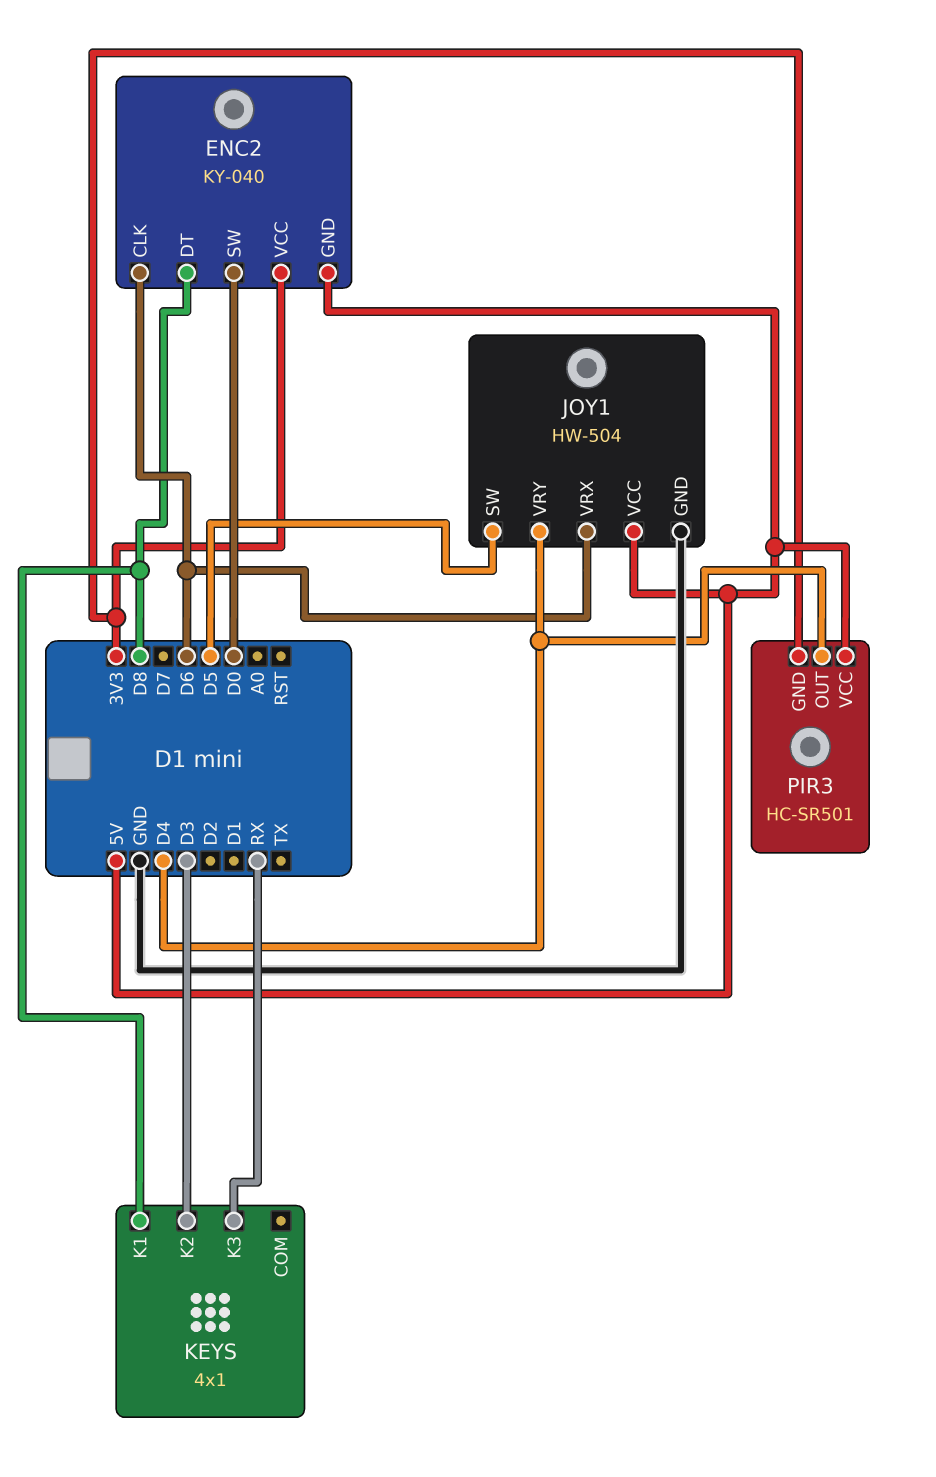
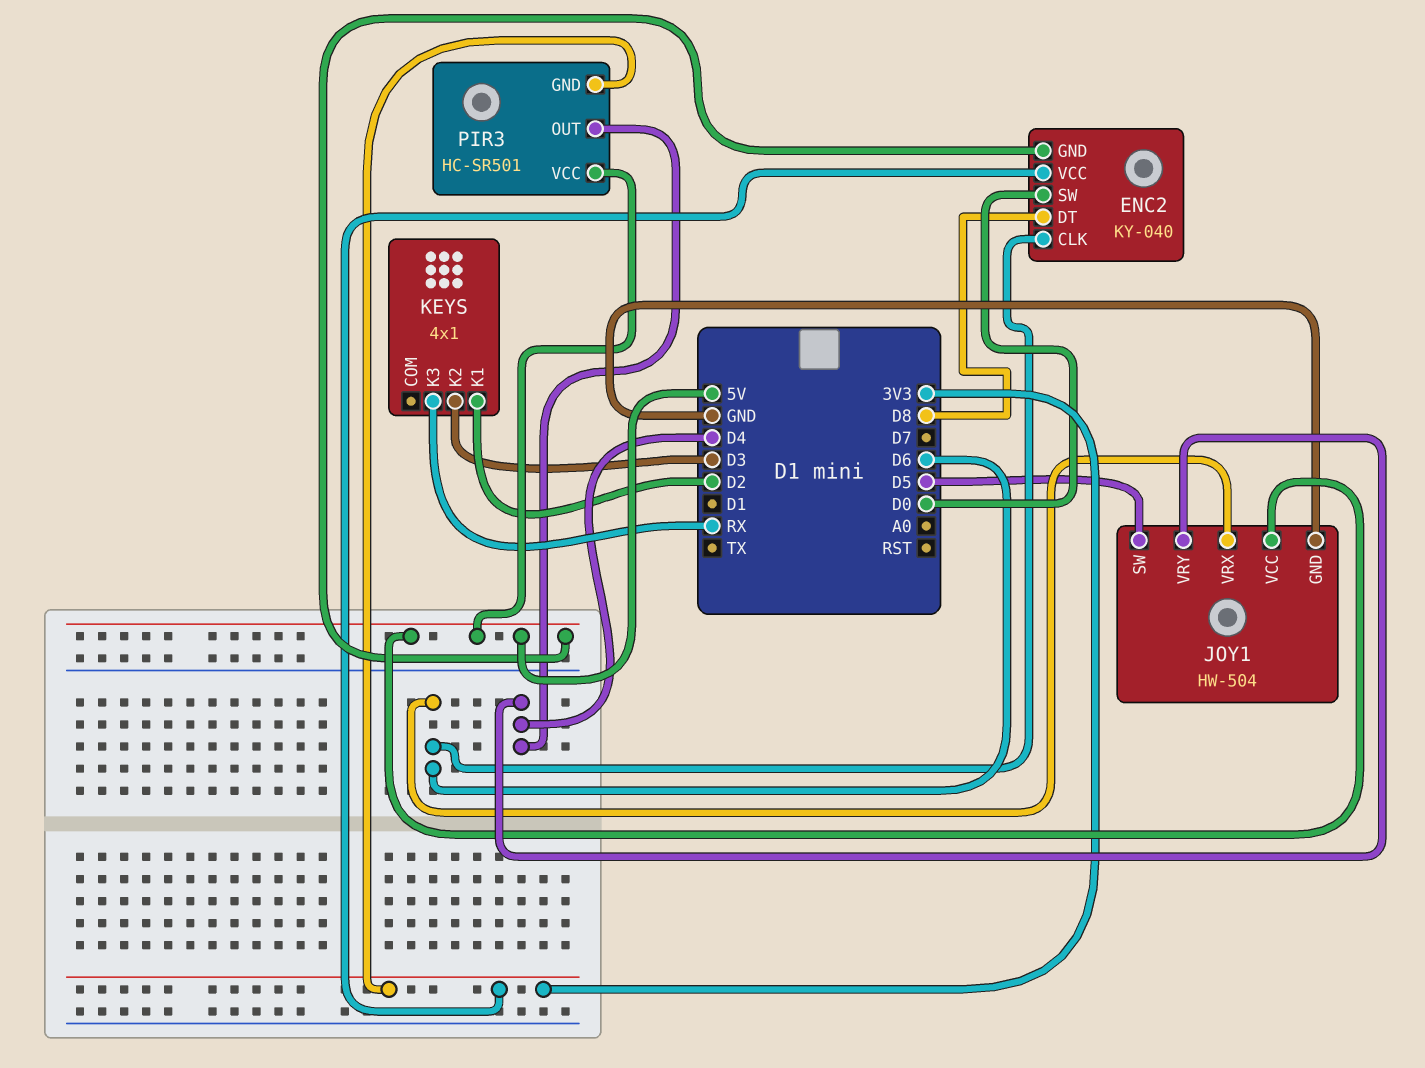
KEYS pin K1: D8 -> D2

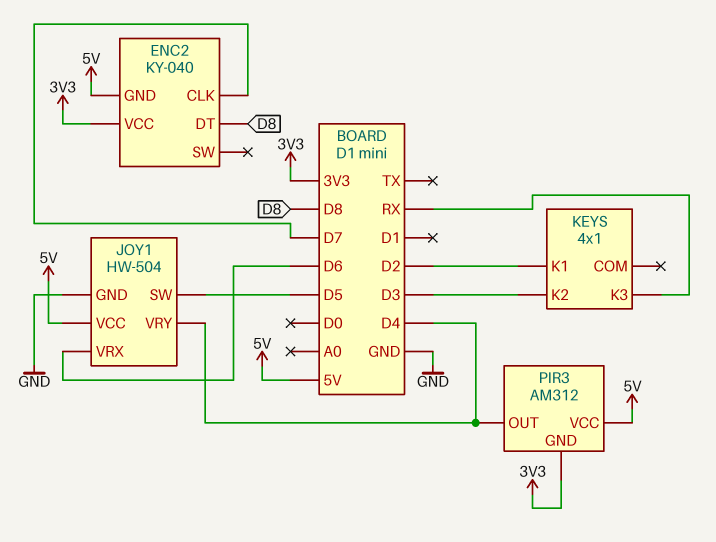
ENC2 pin CLK: D6 -> D7
ENC2 pin SW: D0 -> none
PIR3: HC-SR501 -> AM312

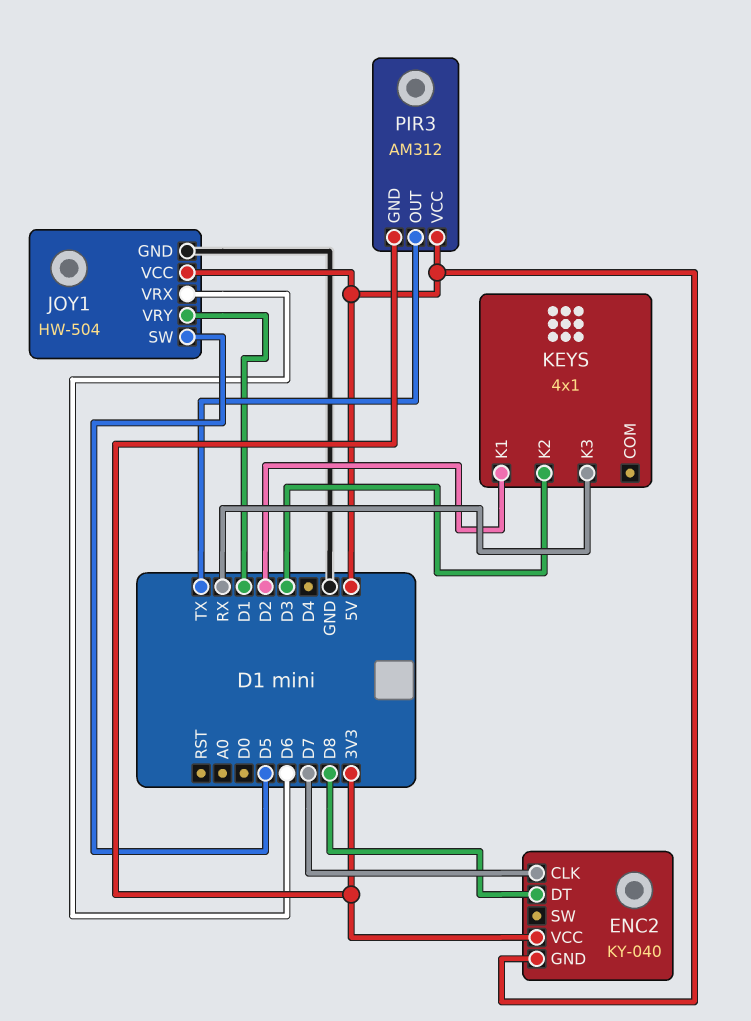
JOY1 pin VRY: D4 -> D1
PIR3 pin OUT: D4 -> TX

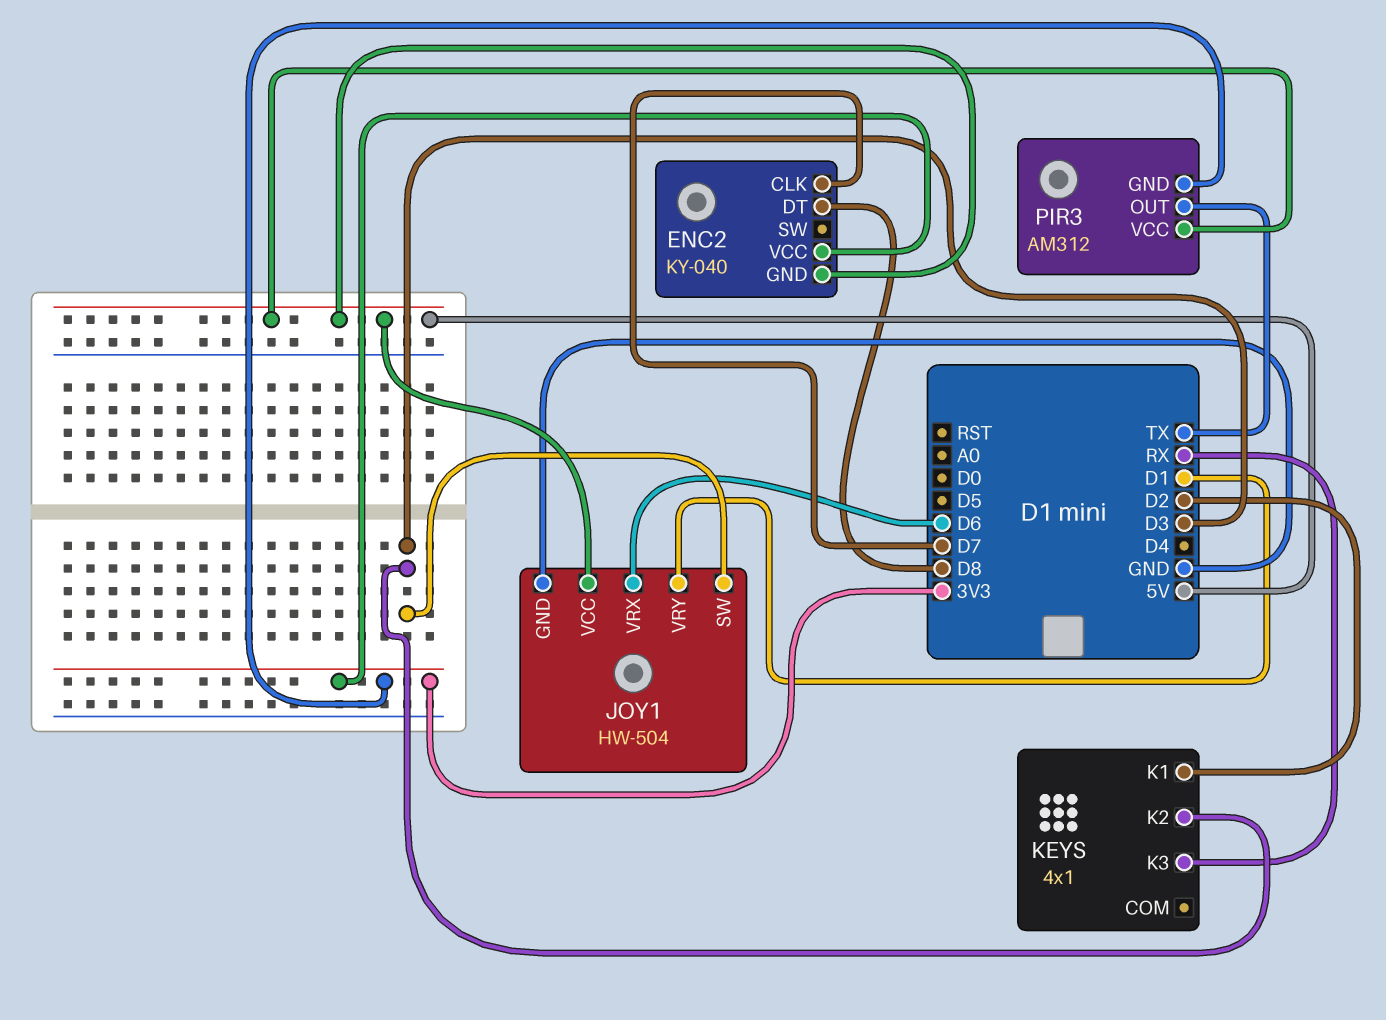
JOY1 pin SW: D5 -> D3

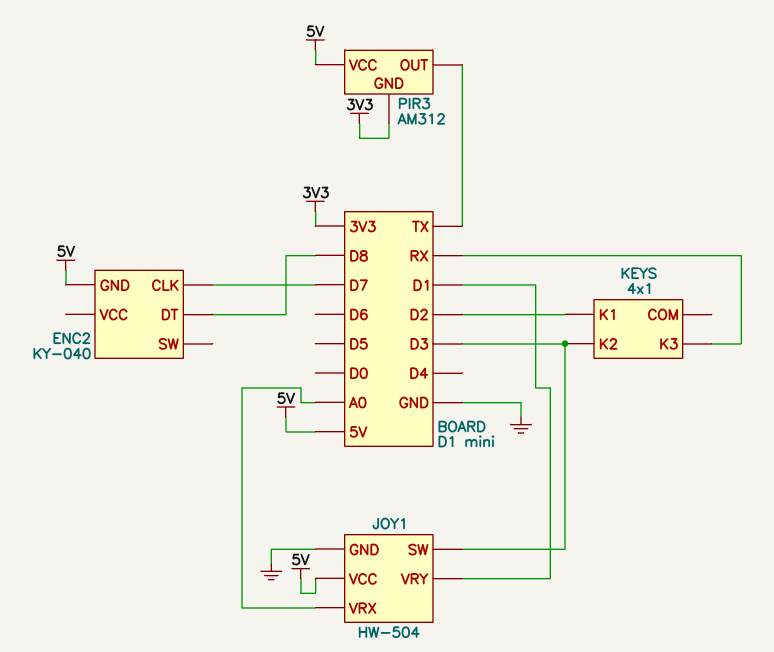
ENC2 pin VCC: 3V3 -> none
JOY1 pin VRX: D6 -> A0

